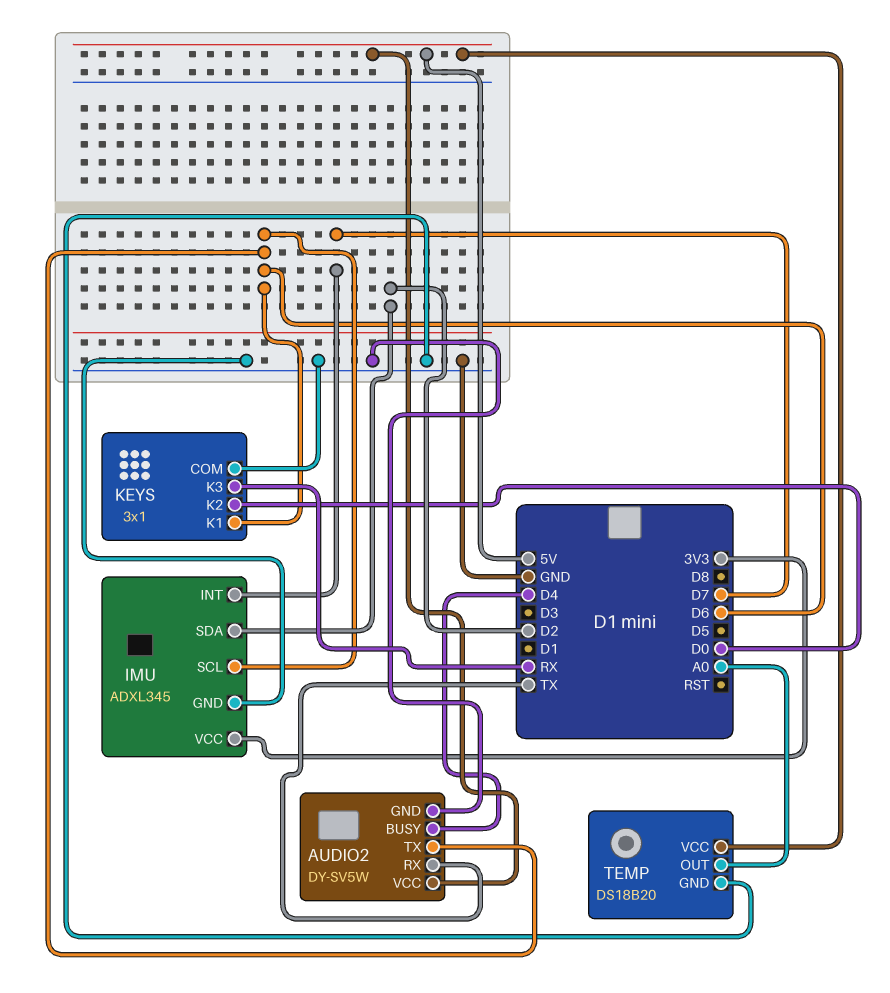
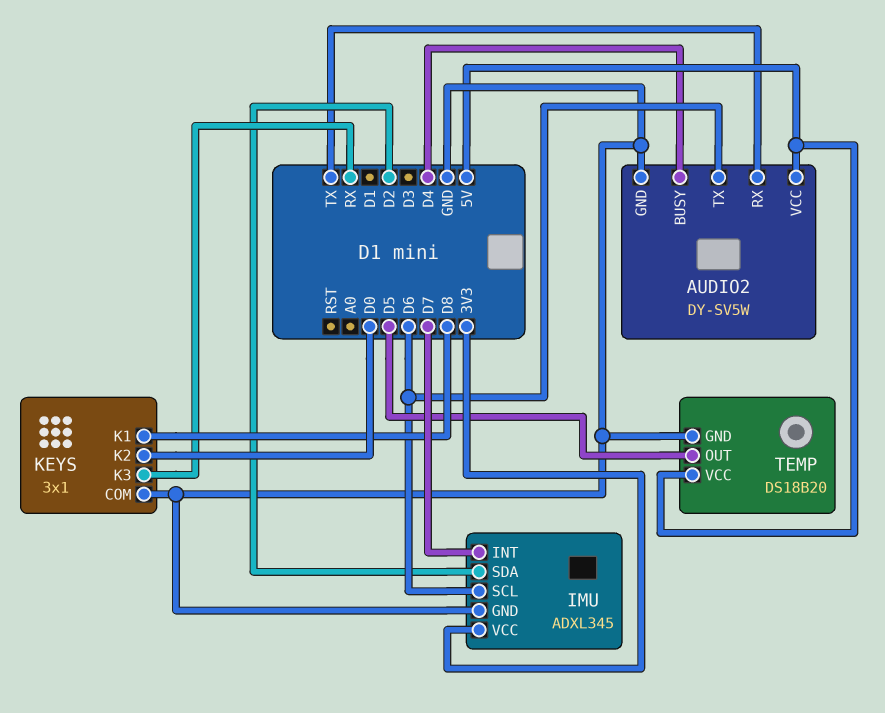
KEYS pin K1: D6 -> D8
TEMP pin OUT: A0 -> D5

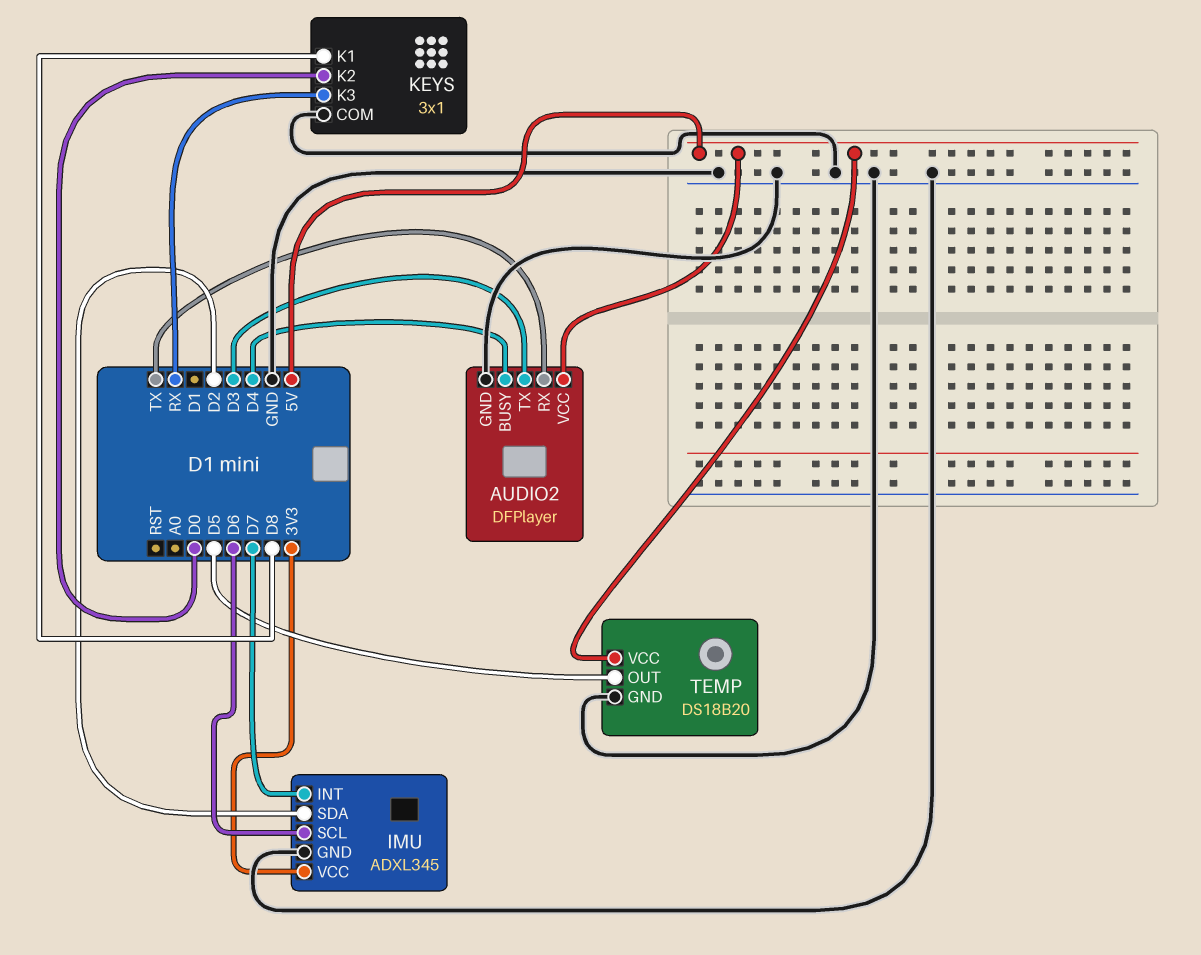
AUDIO2: DY-SV5W -> DFPlayer
AUDIO2 pin TX: D6 -> D3

